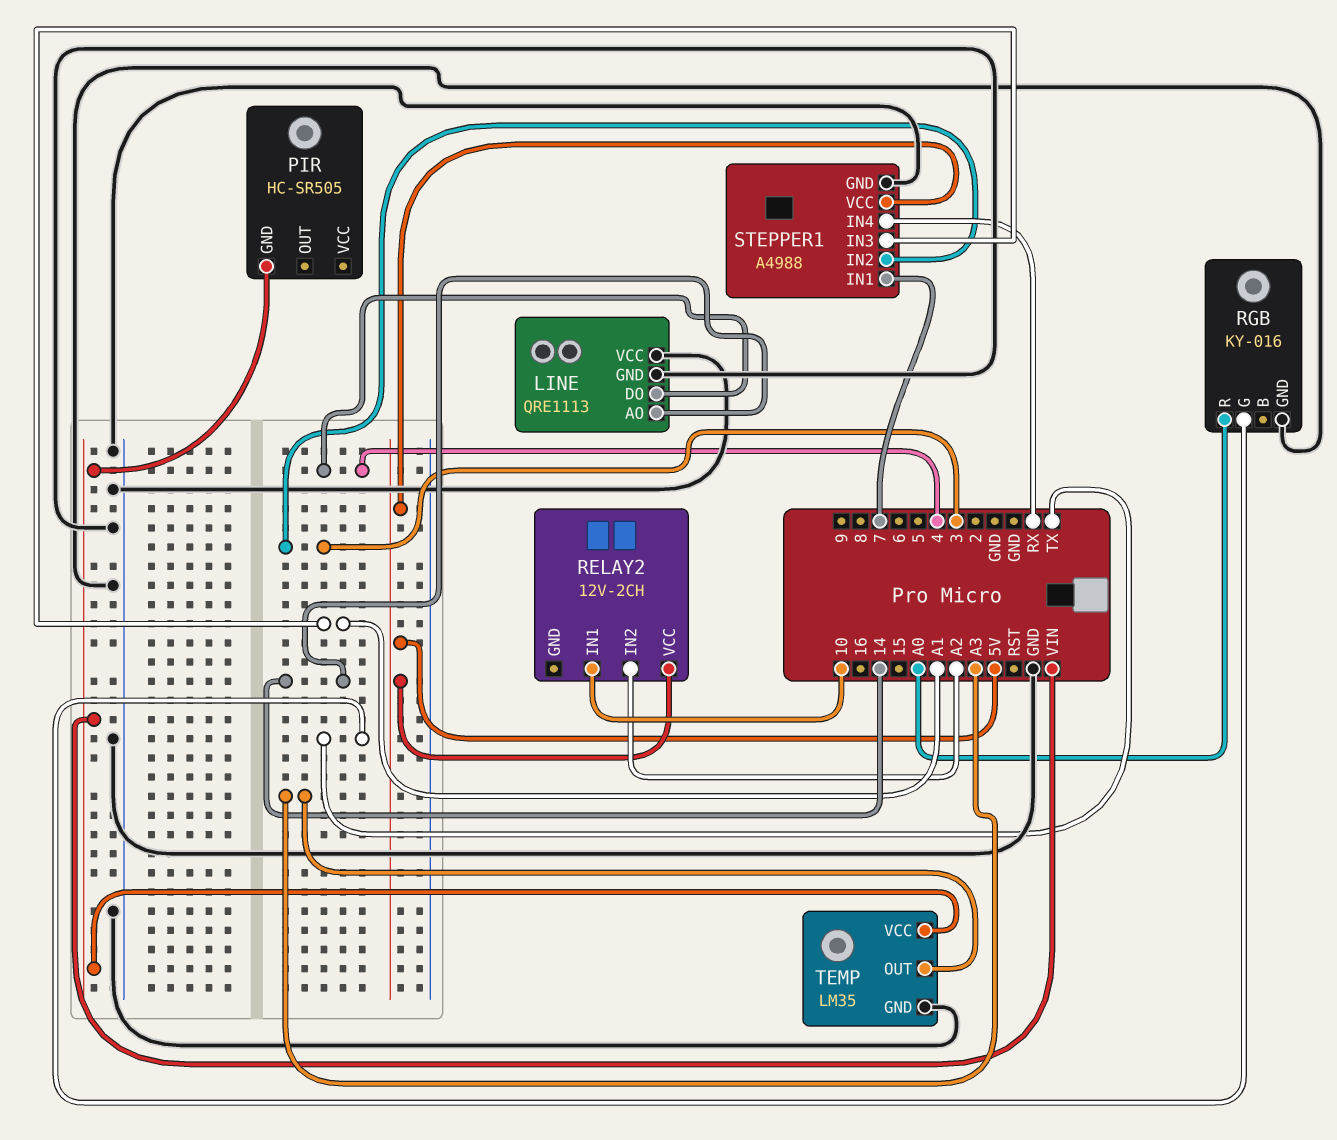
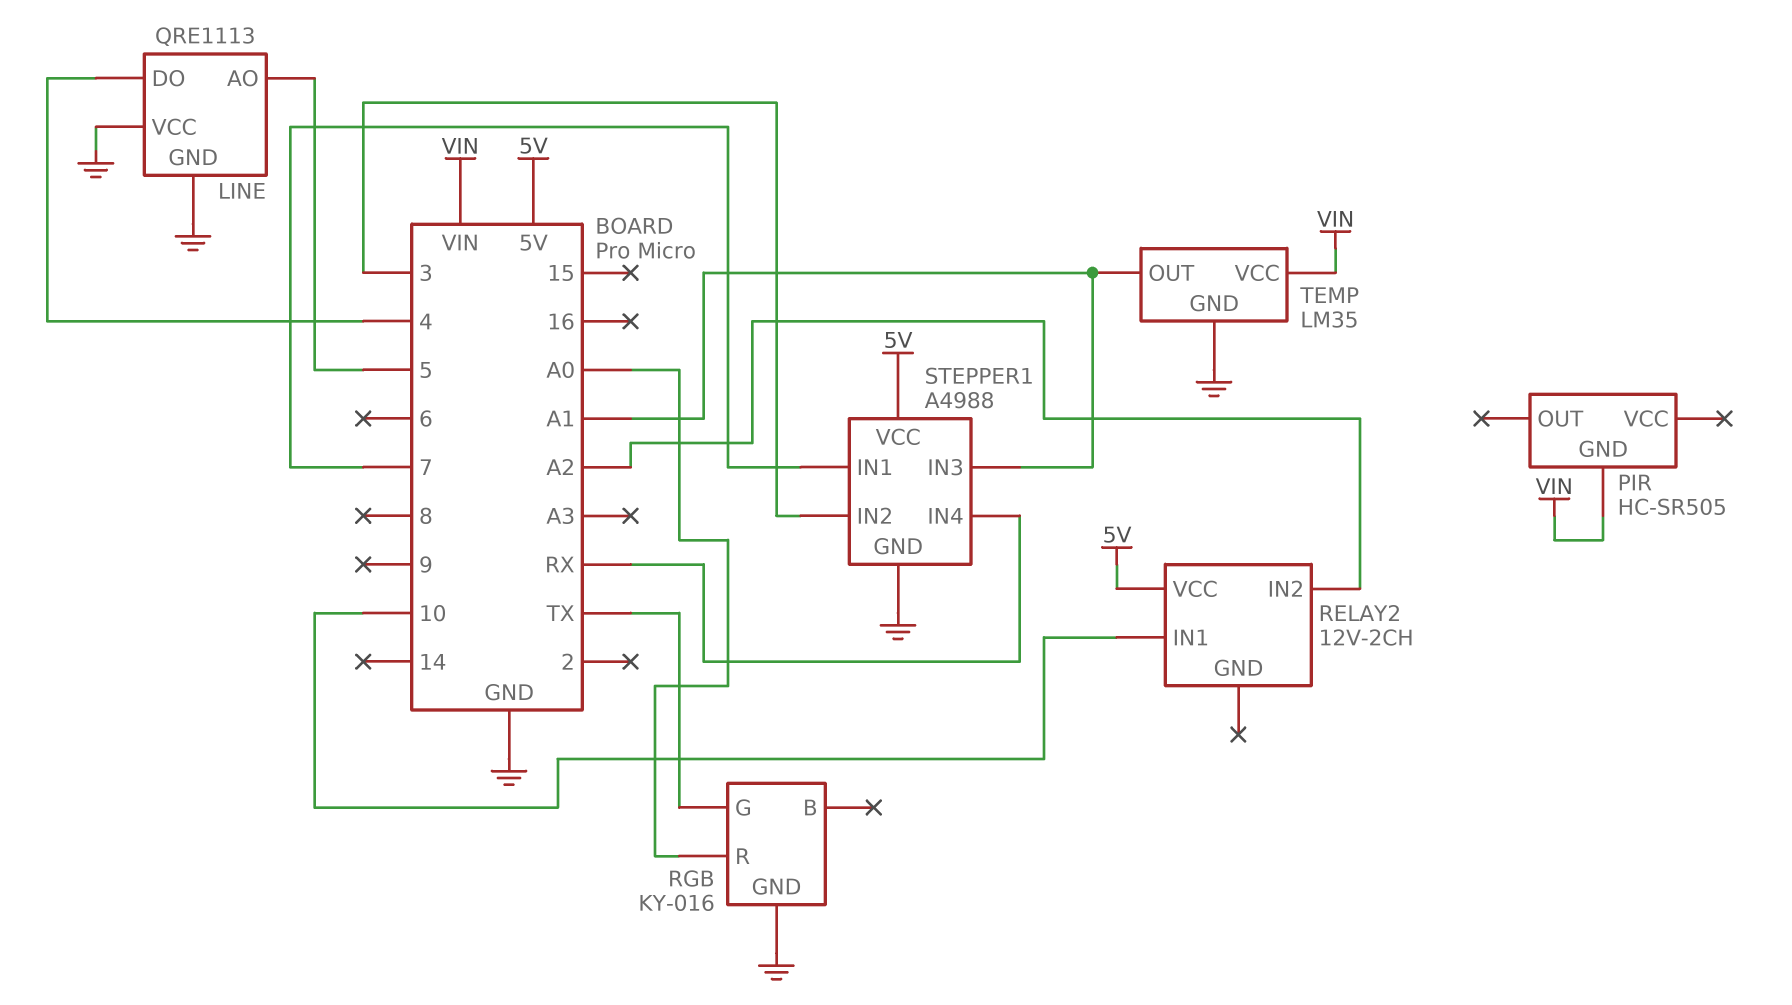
LINE pin AO: 14 -> 5
TEMP pin OUT: A3 -> A1

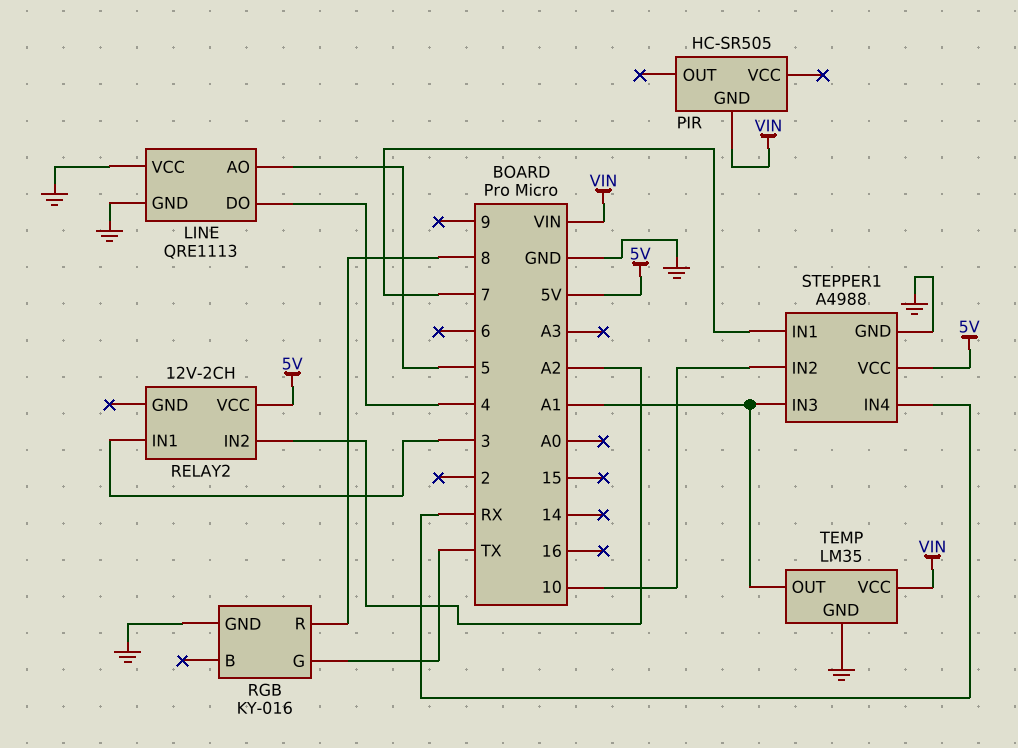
RELAY2 pin IN1: 10 -> 3
RGB pin R: A0 -> 8
STEPPER1 pin IN2: 3 -> 10

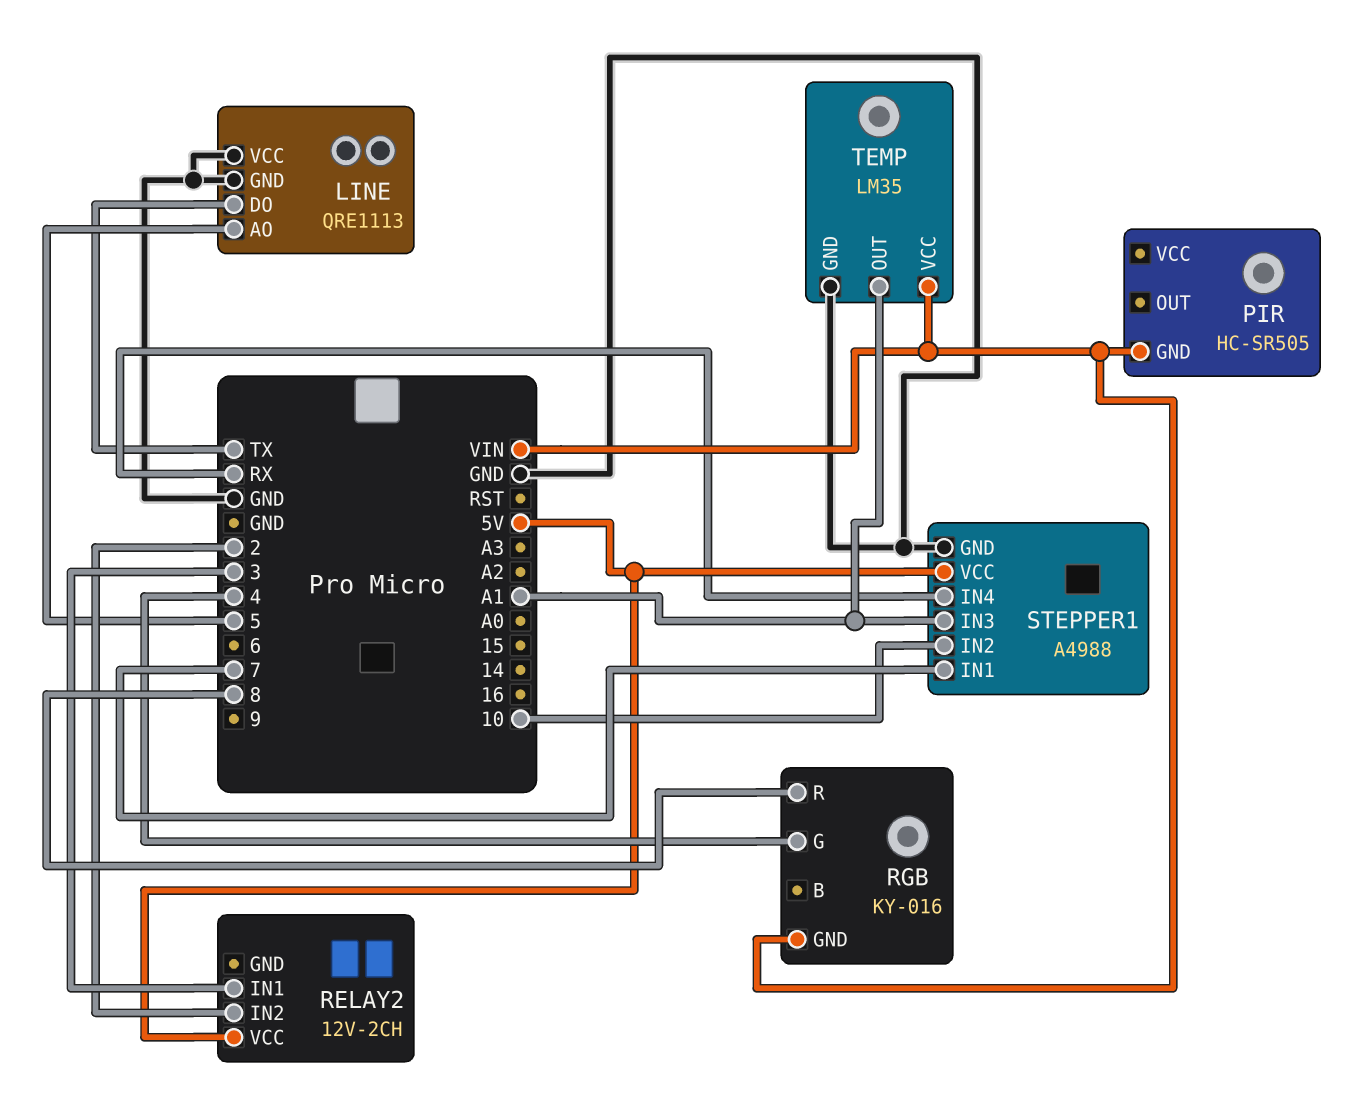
LINE pin DO: 4 -> TX
RELAY2 pin IN2: A2 -> 2
RGB pin G: TX -> 4
RGB pin GND: GND -> VIN

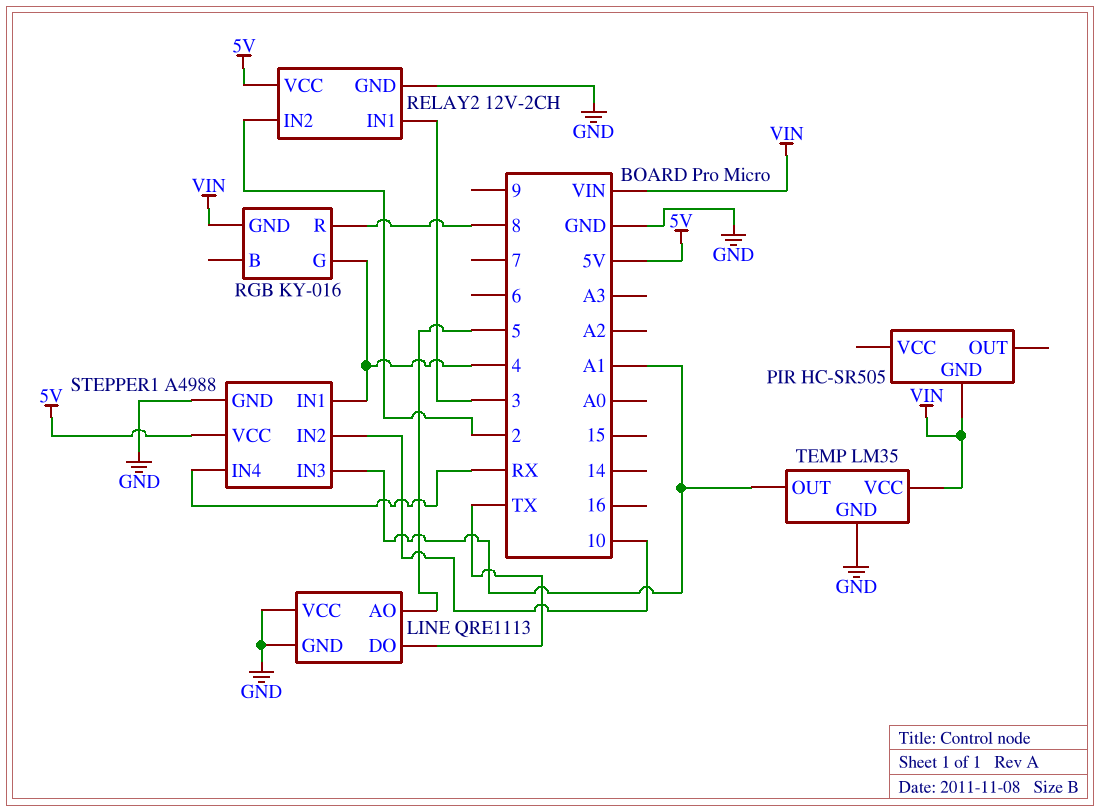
RELAY2 pin GND: none -> GND
STEPPER1 pin IN1: 7 -> 4

